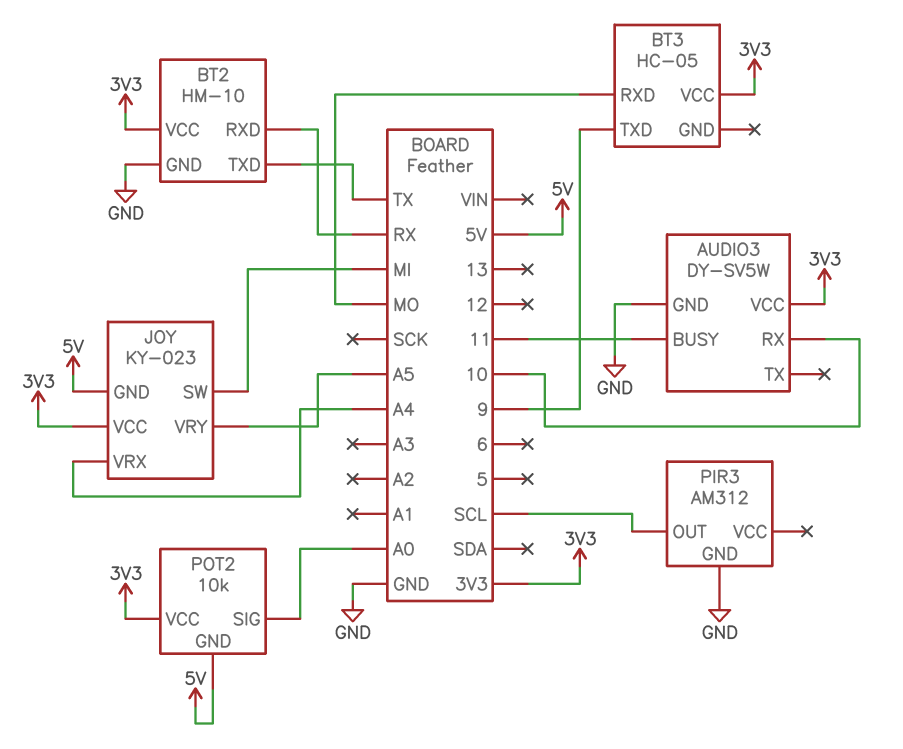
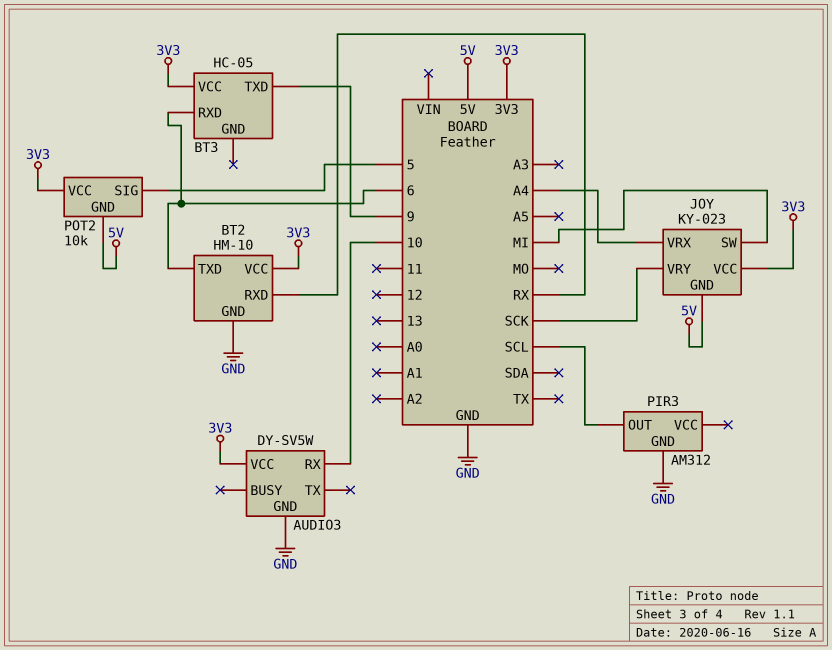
AUDIO3 pin BUSY: 11 -> none
BT2 pin TXD: TX -> 6
BT3 pin RXD: MO -> 6
JOY pin VRY: A5 -> SCK
POT2 pin SIG: A0 -> 5

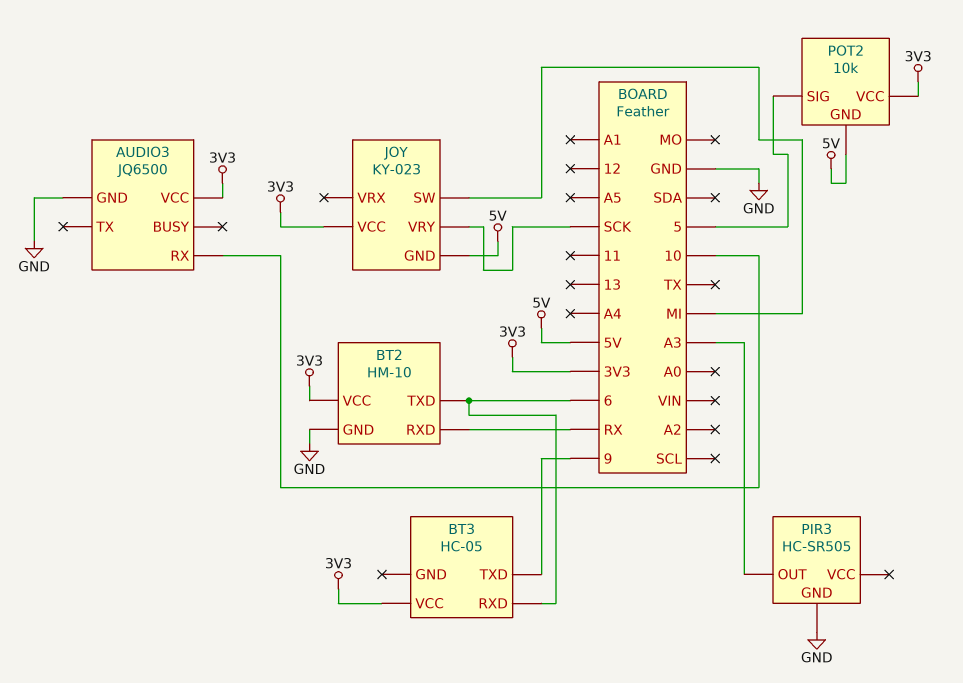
AUDIO3: DY-SV5W -> JQ6500
JOY pin VRX: A4 -> none
PIR3: AM312 -> HC-SR505
PIR3 pin OUT: SCL -> A3

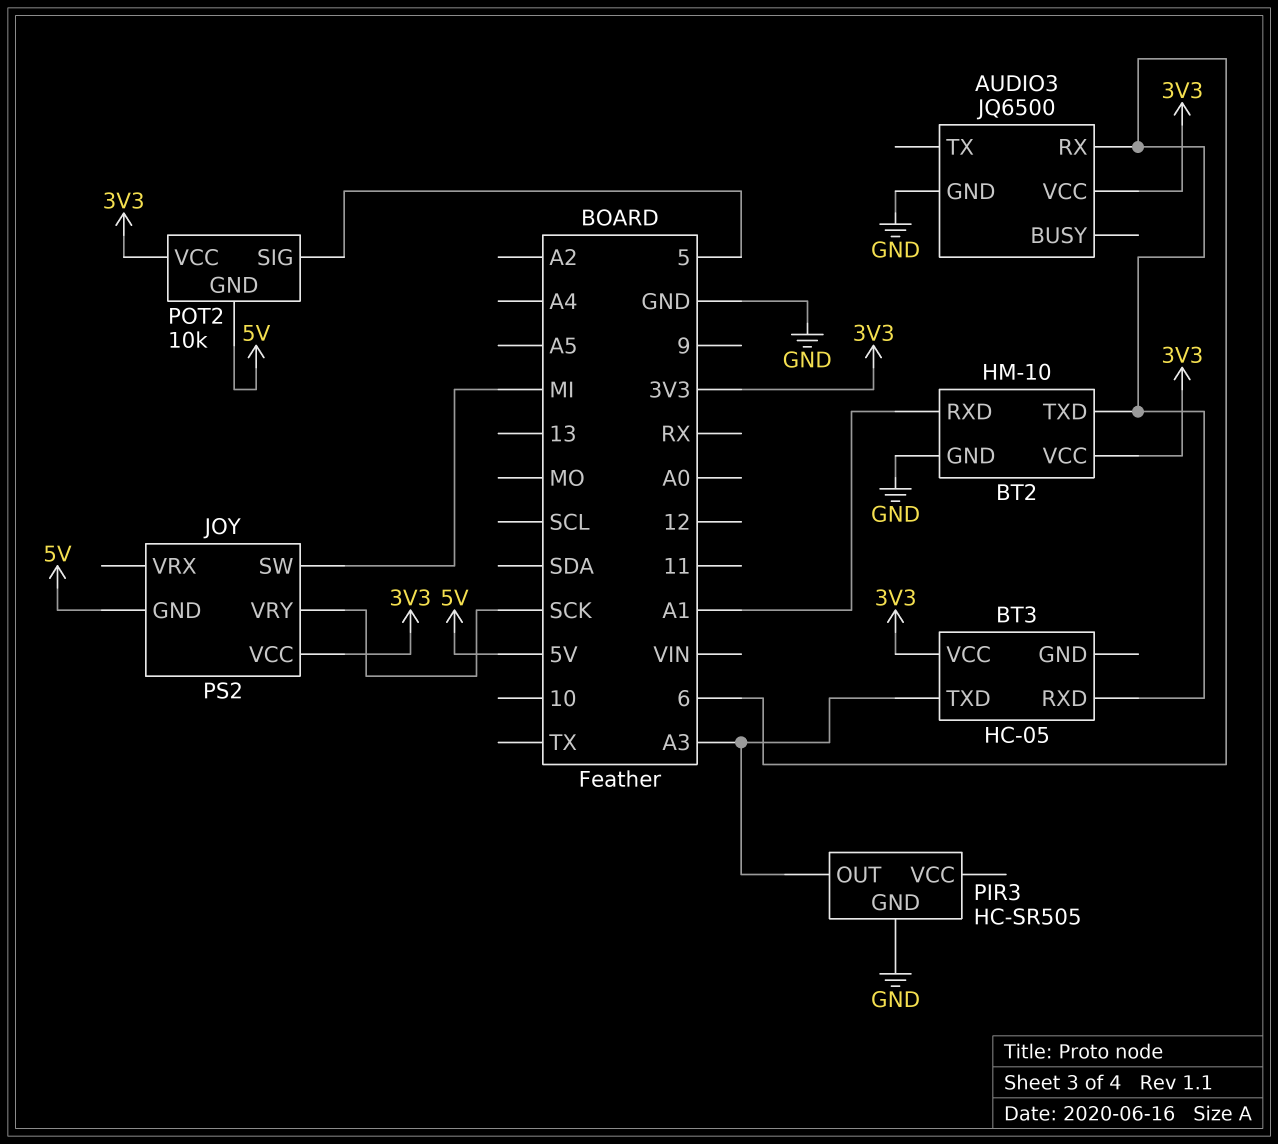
AUDIO3 pin RX: 10 -> 6
BT2 pin RXD: RX -> A1
BT3 pin TXD: 9 -> A3
JOY: KY-023 -> PS2

